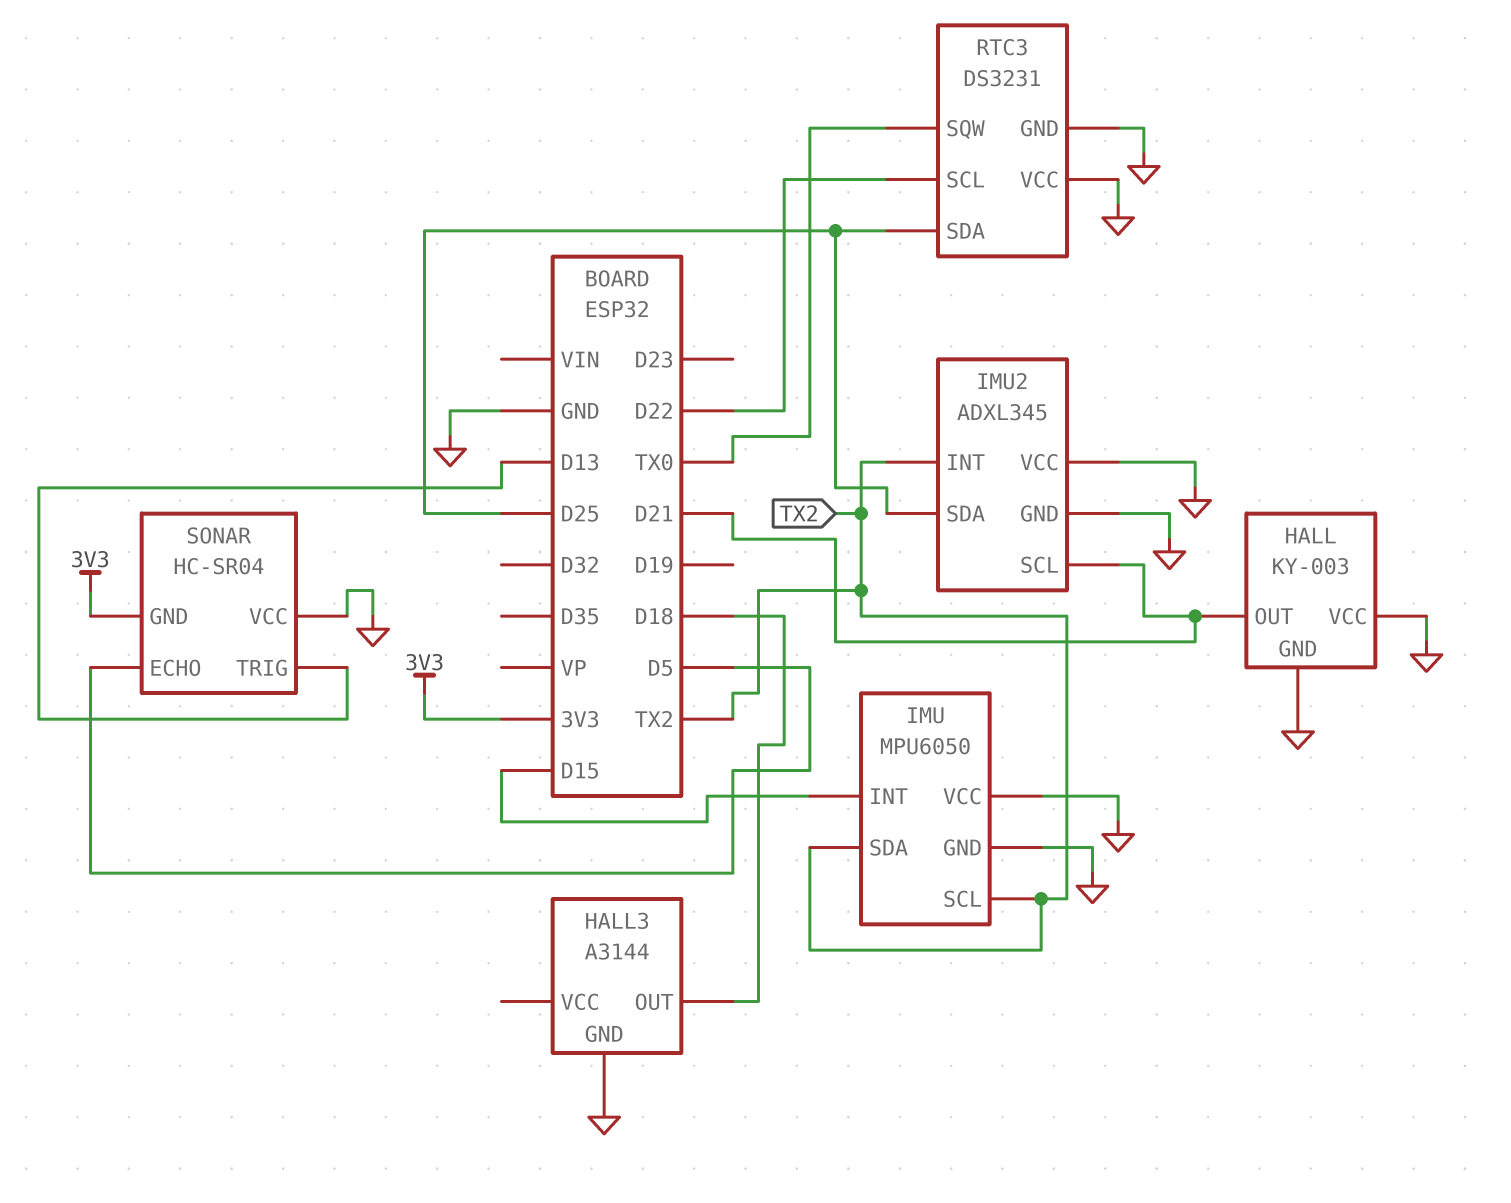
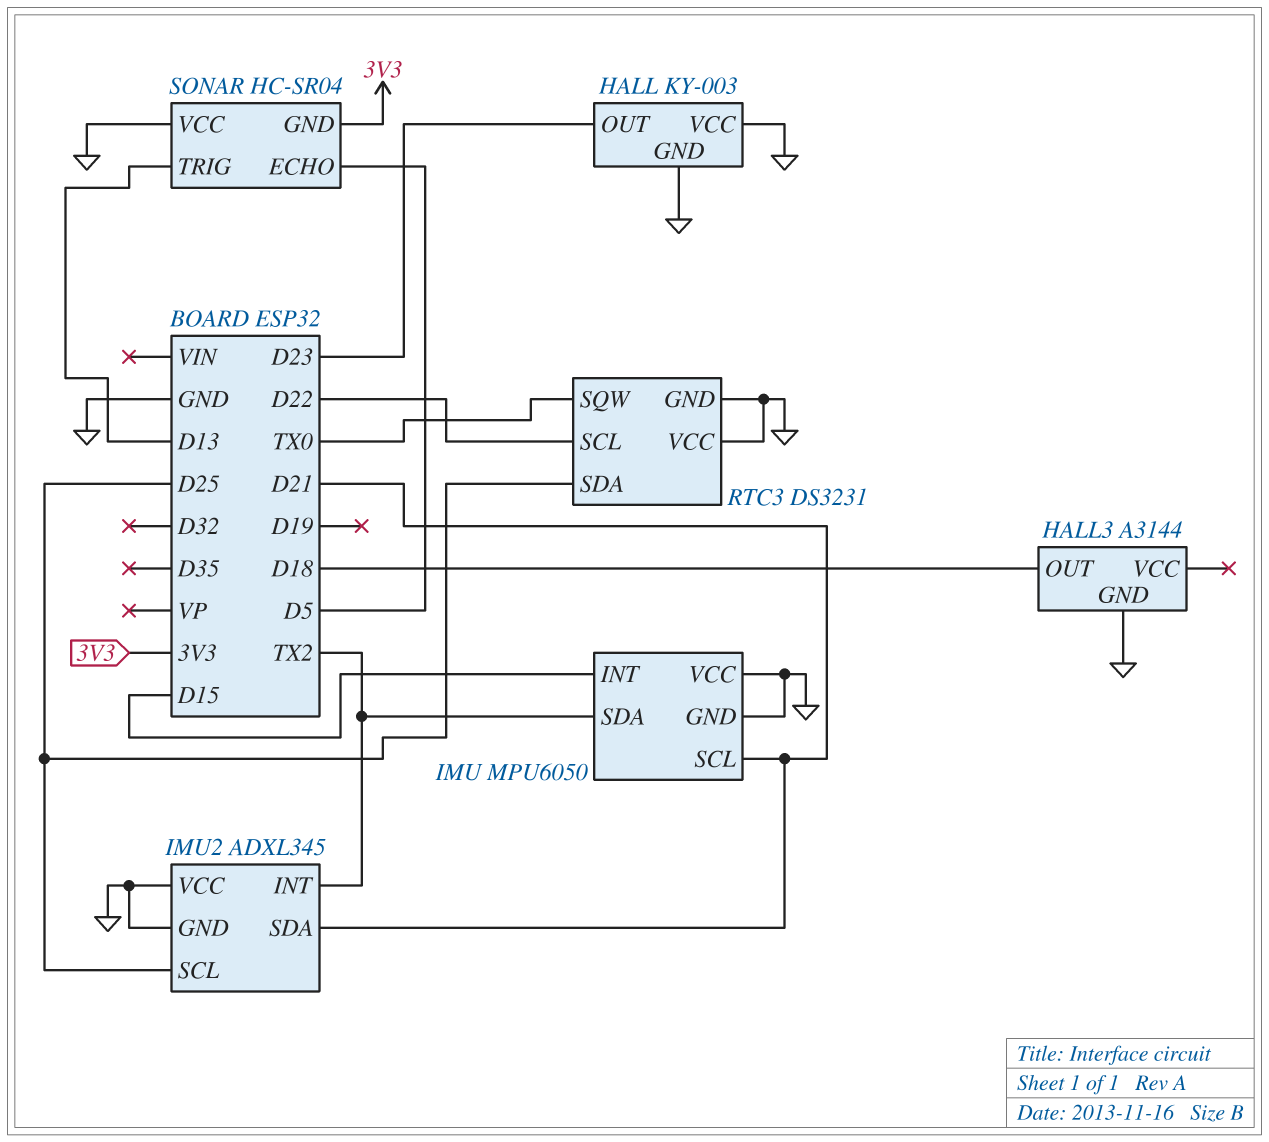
HALL pin OUT: D21 -> D23
IMU pin SCL: TX2 -> D21
IMU2 pin SCL: D21 -> D25
IMU2 pin SDA: D25 -> D21

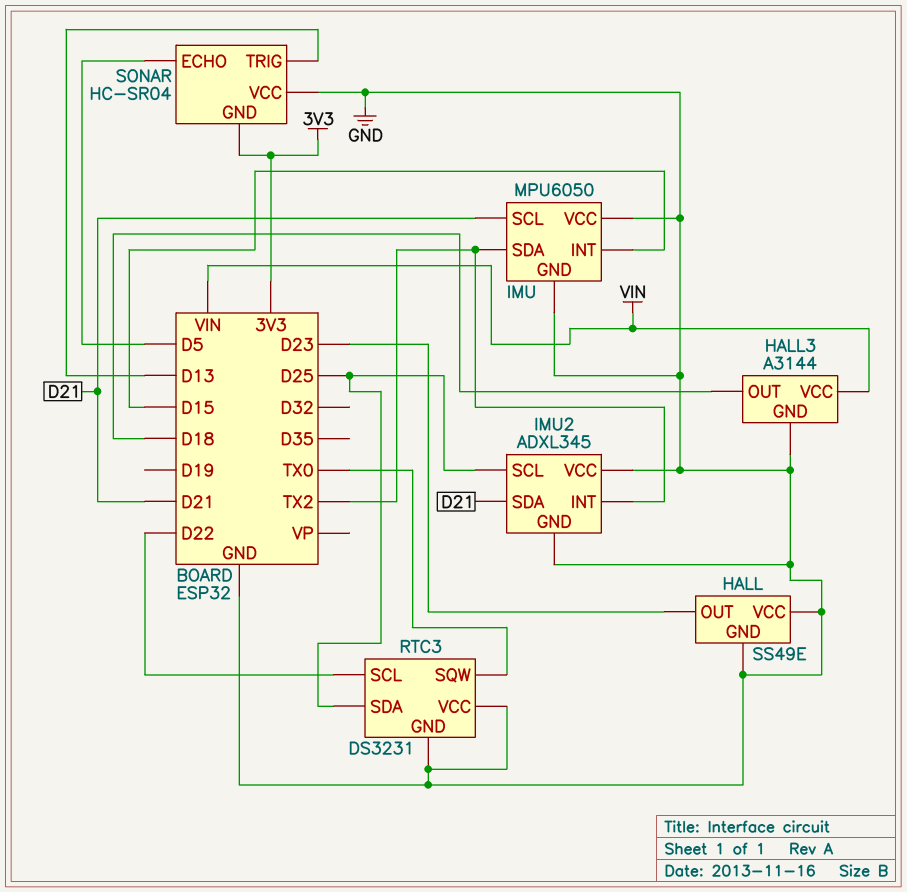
HALL: KY-003 -> SS49E
HALL3 pin VCC: none -> VIN

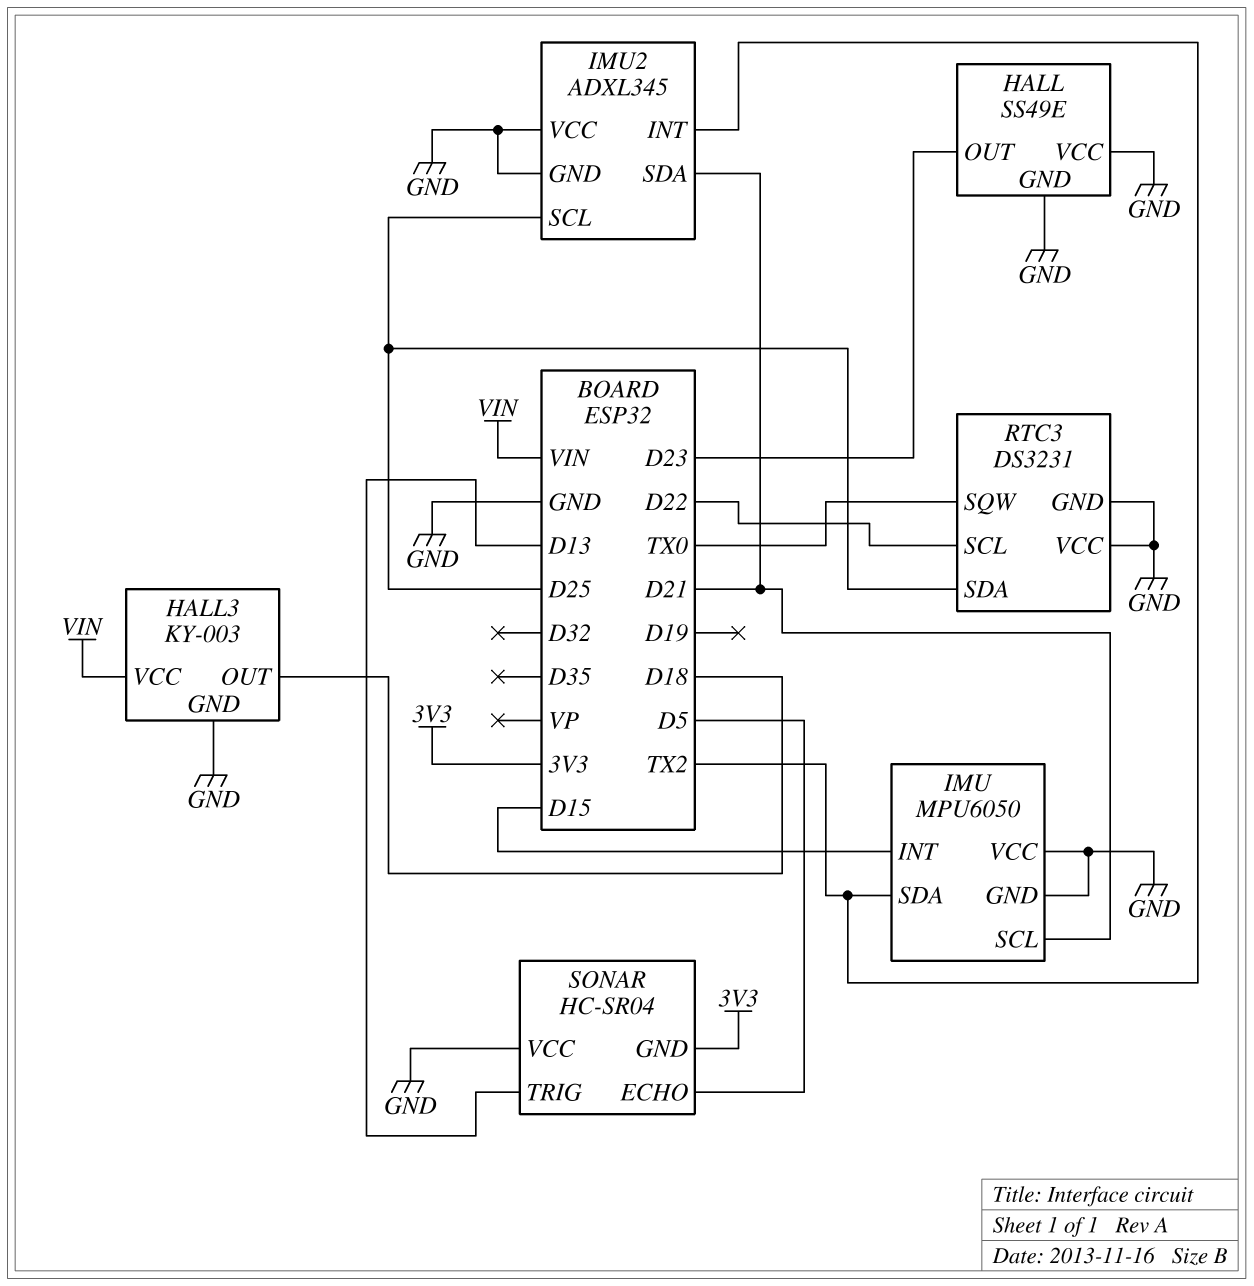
HALL3: A3144 -> KY-003

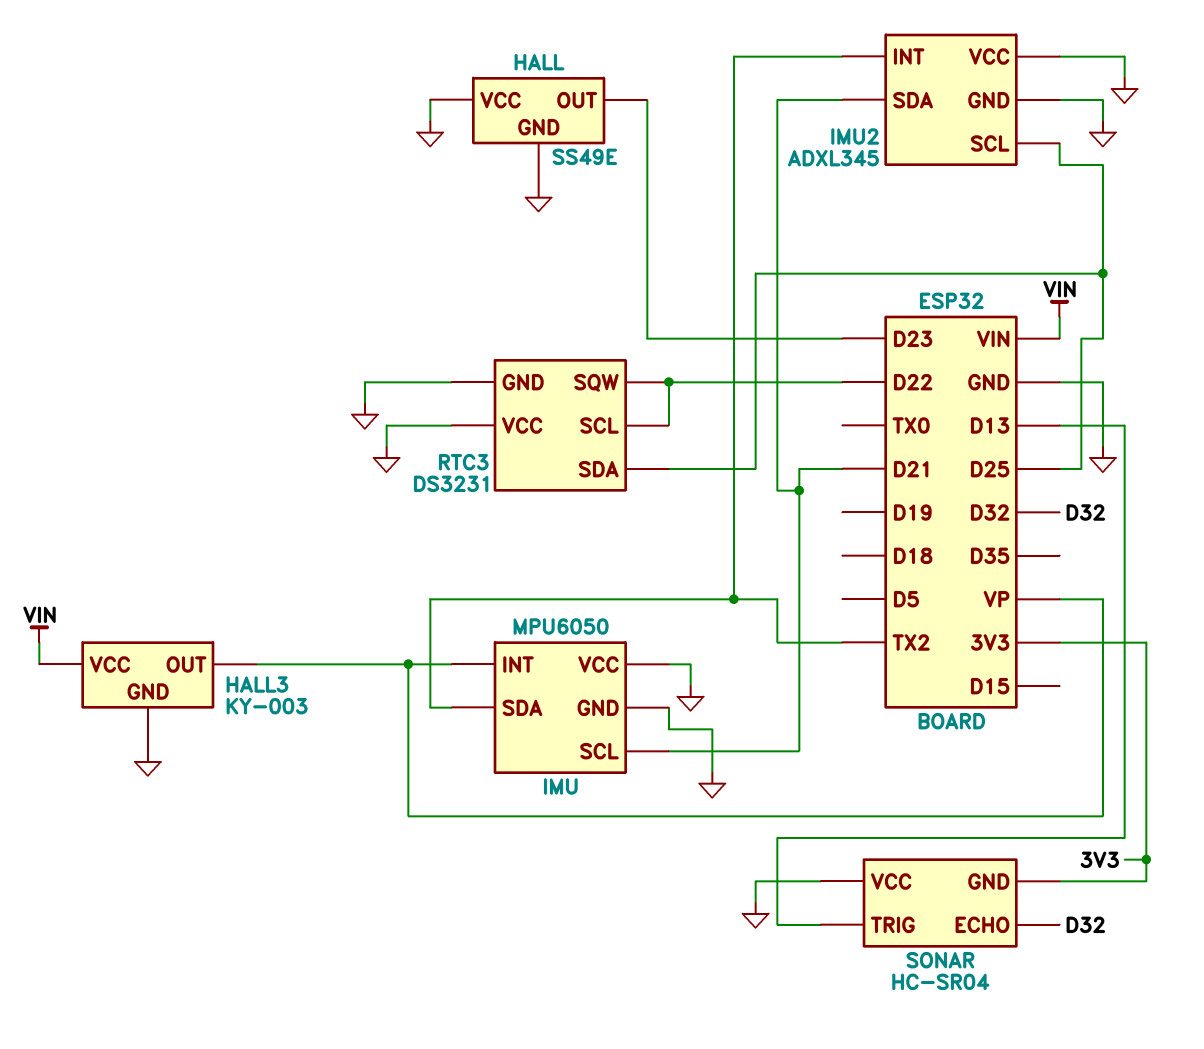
HALL3 pin OUT: D18 -> VP
IMU pin INT: D15 -> VP
RTC3 pin SQW: TX0 -> D22
SONAR pin ECHO: D5 -> D32

